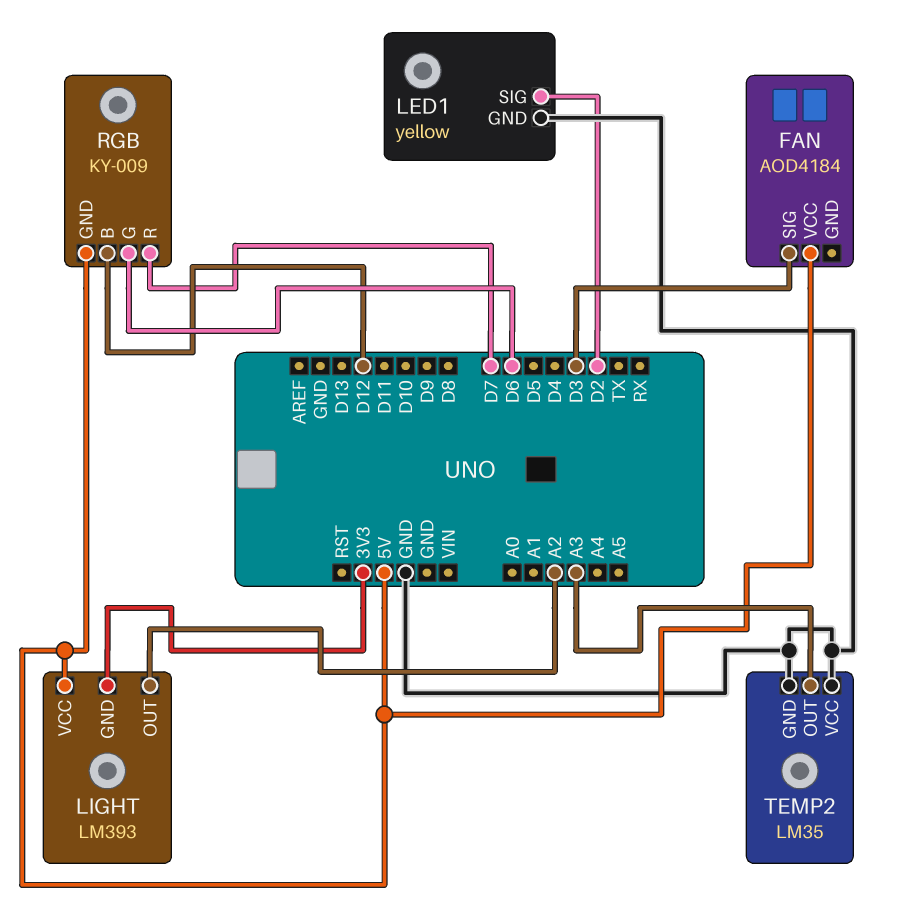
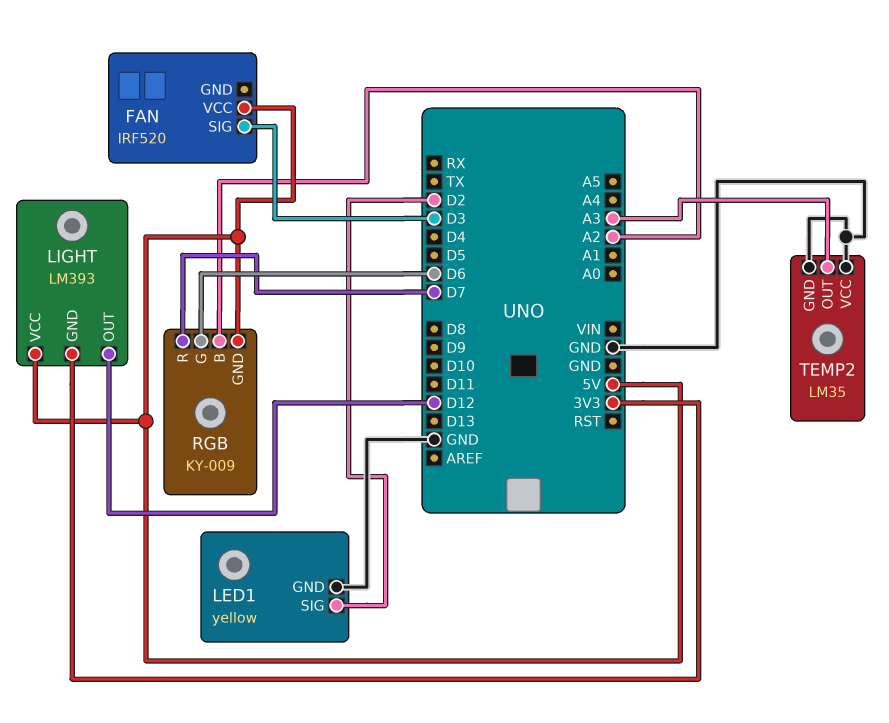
FAN: AOD4184 -> IRF520
LIGHT pin OUT: A2 -> D12
RGB pin B: D12 -> A2

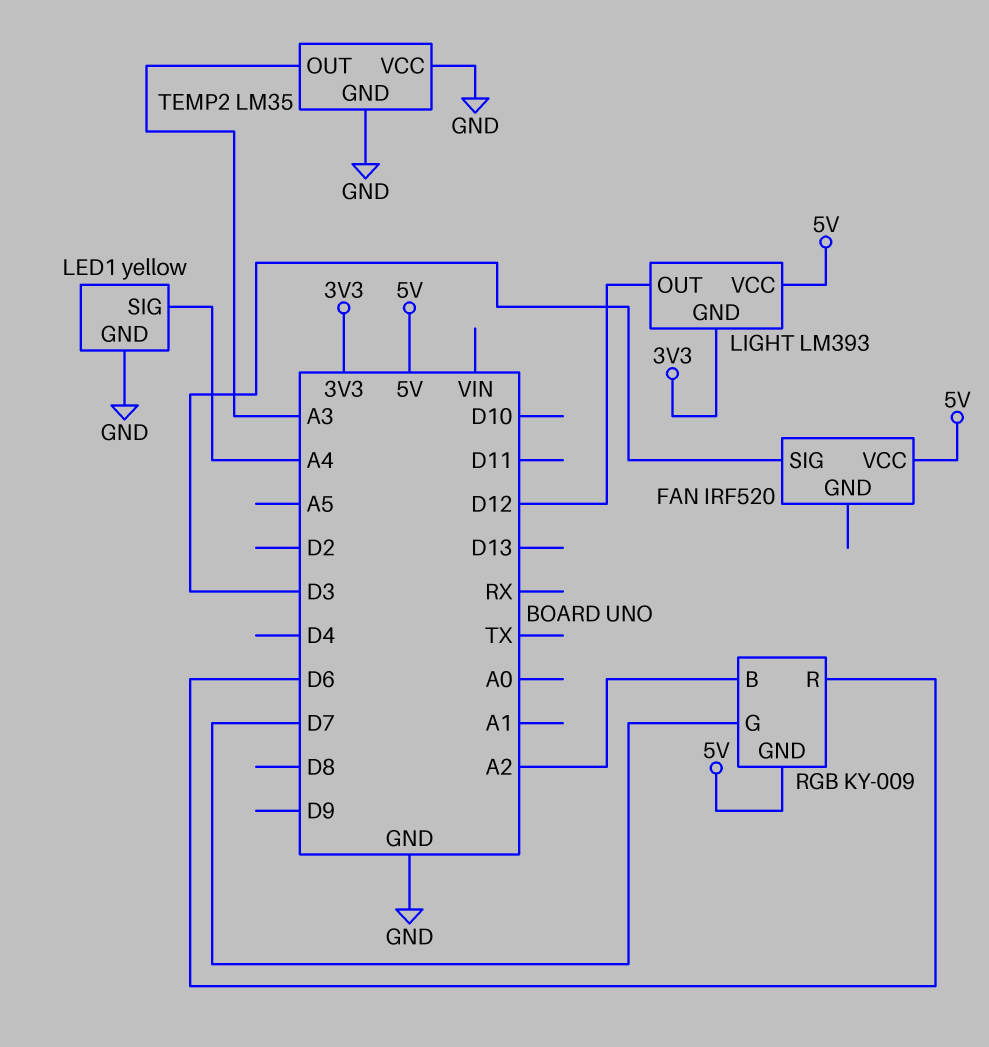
LED1 pin SIG: D2 -> A4
RGB pin G: D6 -> D7
RGB pin R: D7 -> D6

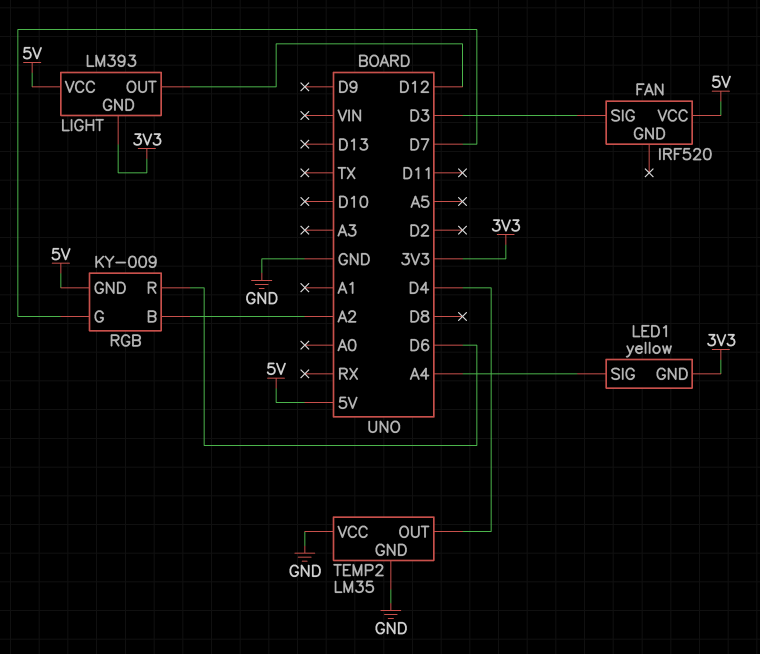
LED1 pin GND: GND -> 3V3
TEMP2 pin OUT: A3 -> D4

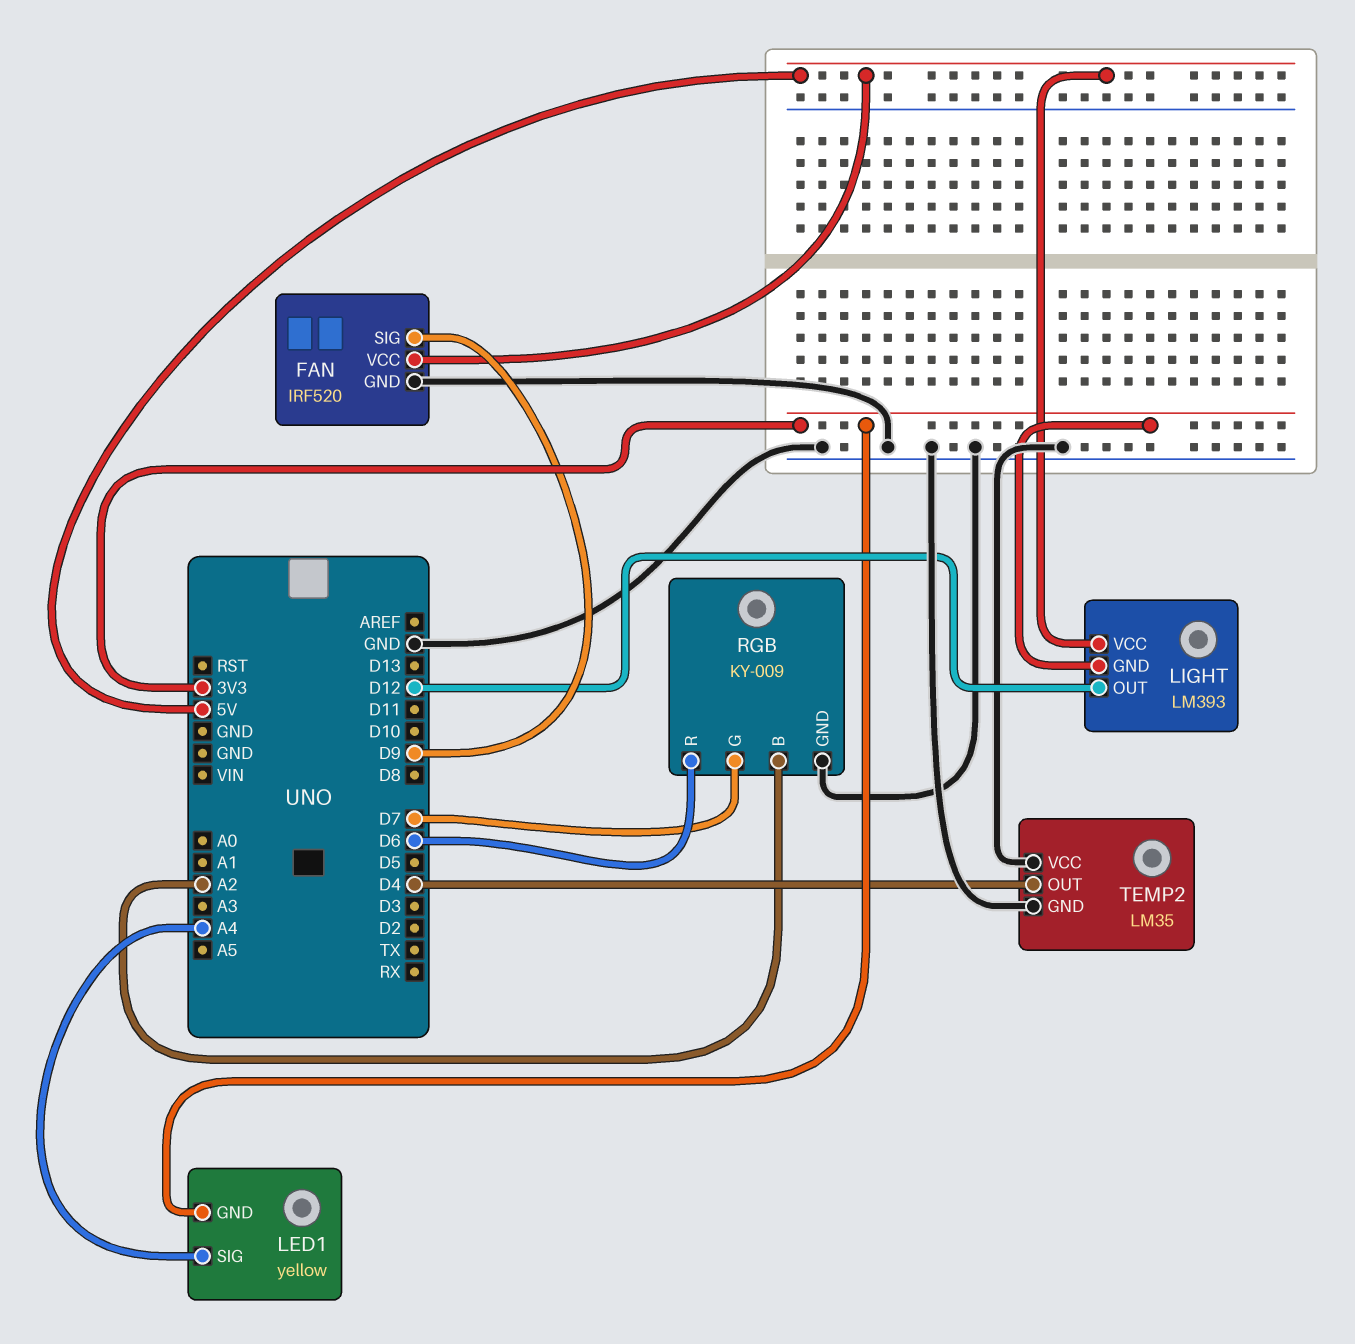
FAN pin GND: none -> GND
FAN pin SIG: D3 -> D9
RGB pin GND: 5V -> GND

